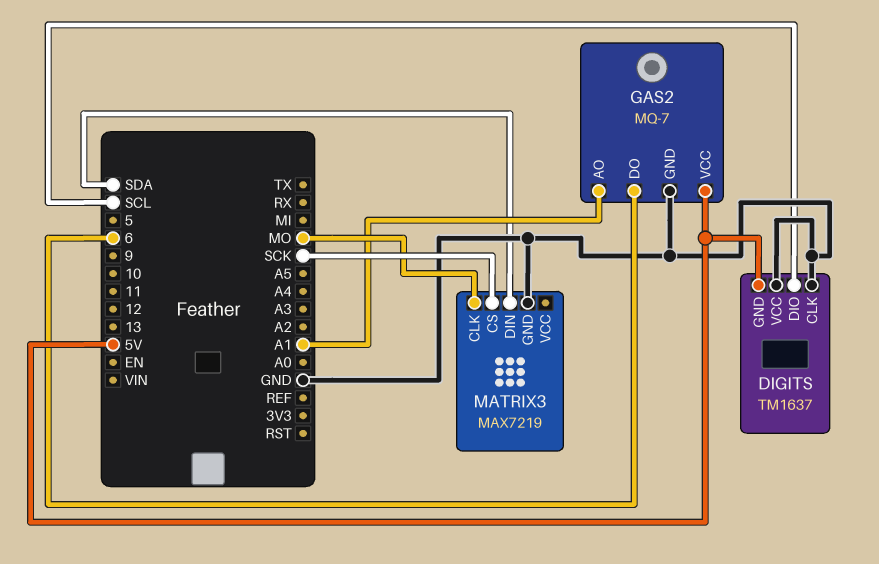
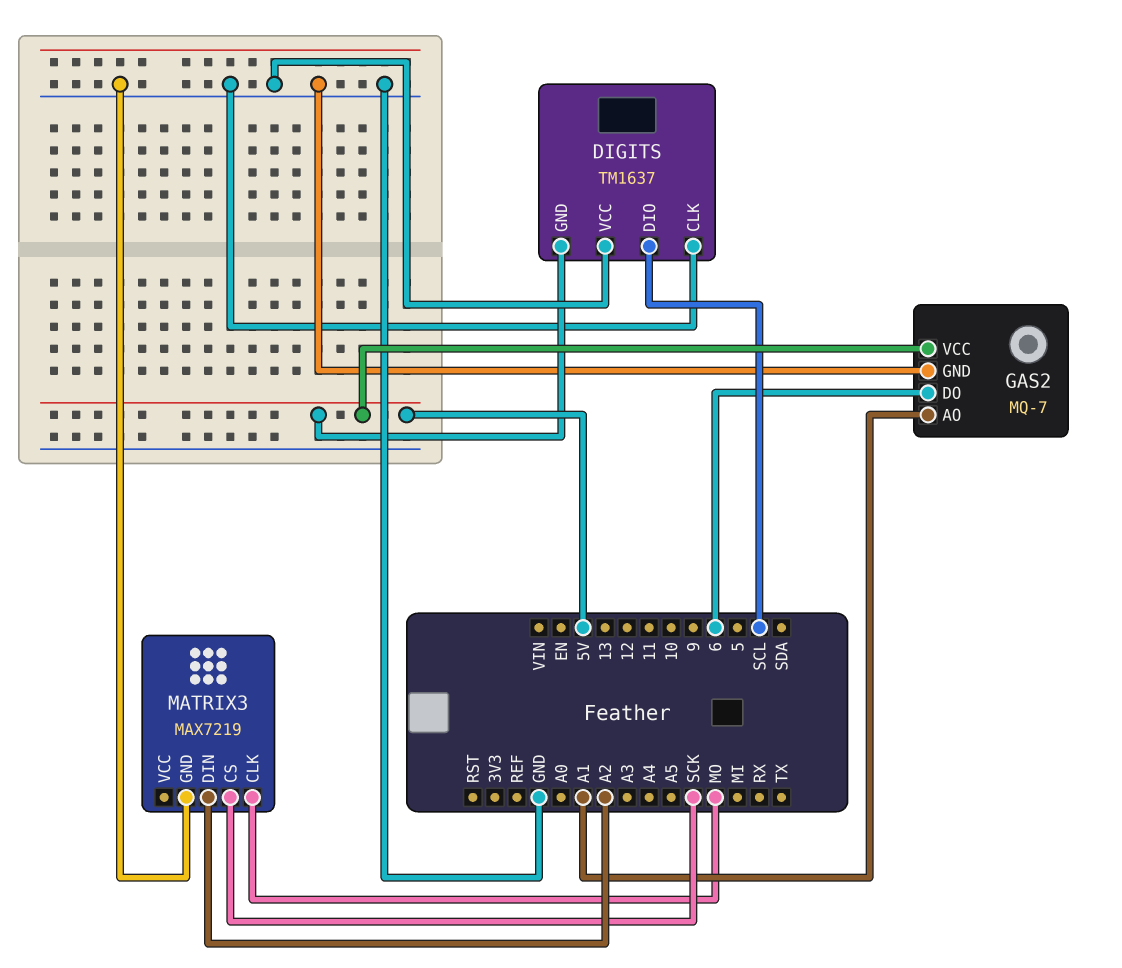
MATRIX3 pin DIN: SDA -> A2

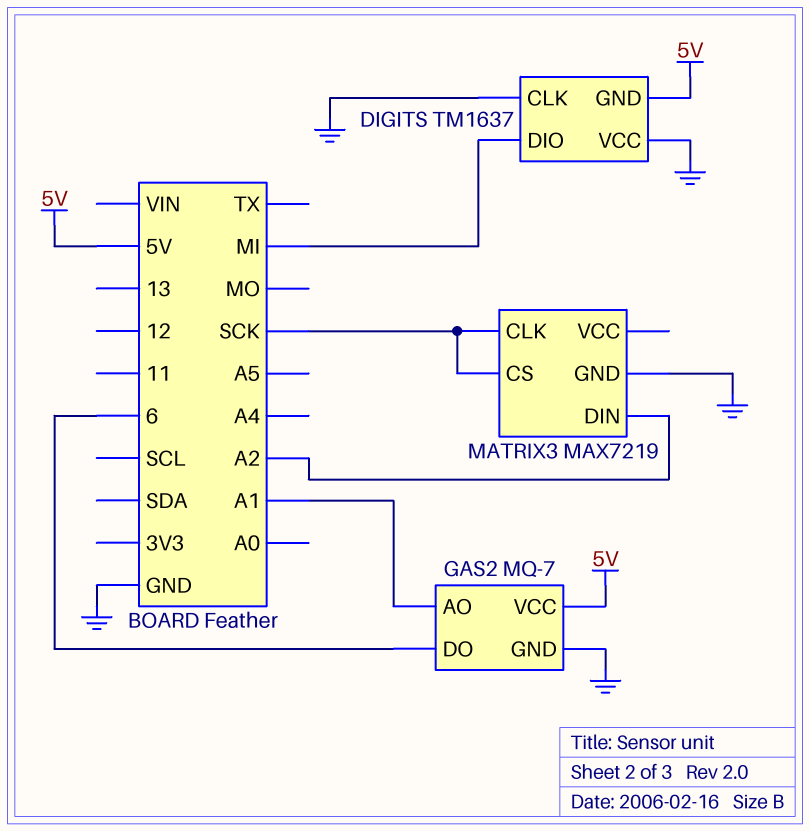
DIGITS pin DIO: SCL -> MI
MATRIX3 pin CLK: MO -> SCK

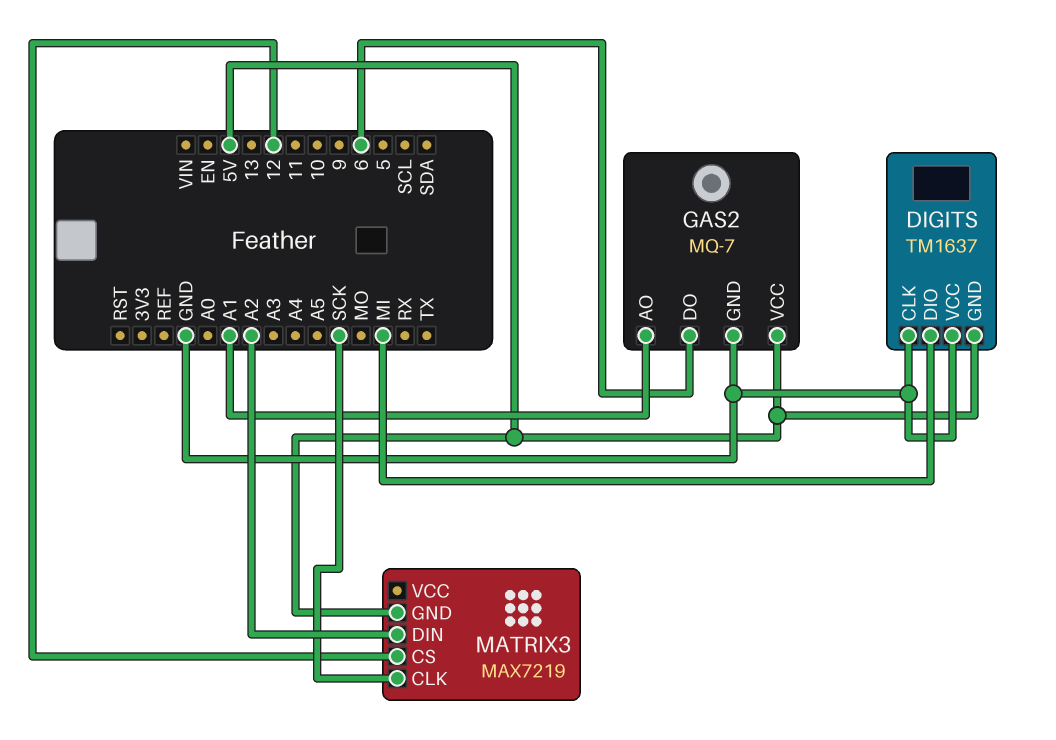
MATRIX3 pin CS: SCK -> 12
MATRIX3 pin GND: GND -> 5V

